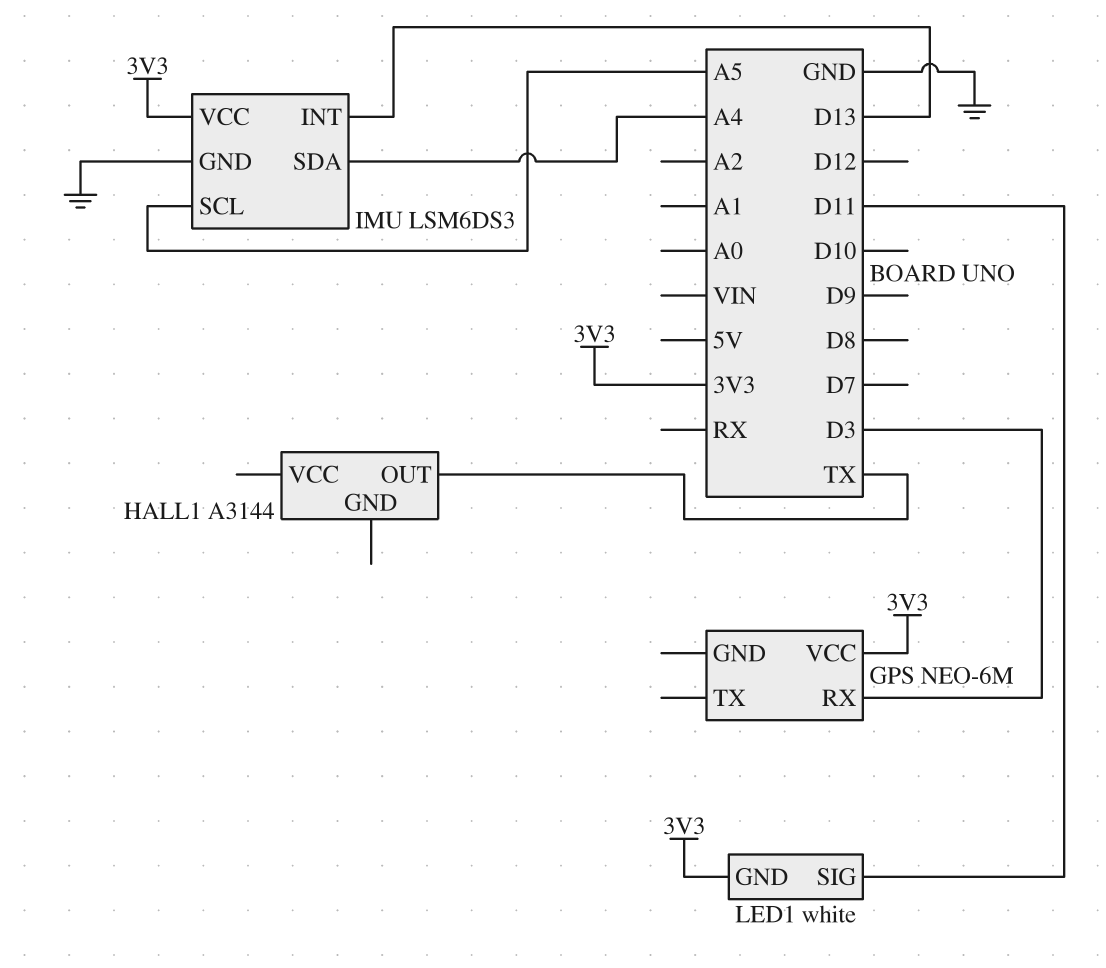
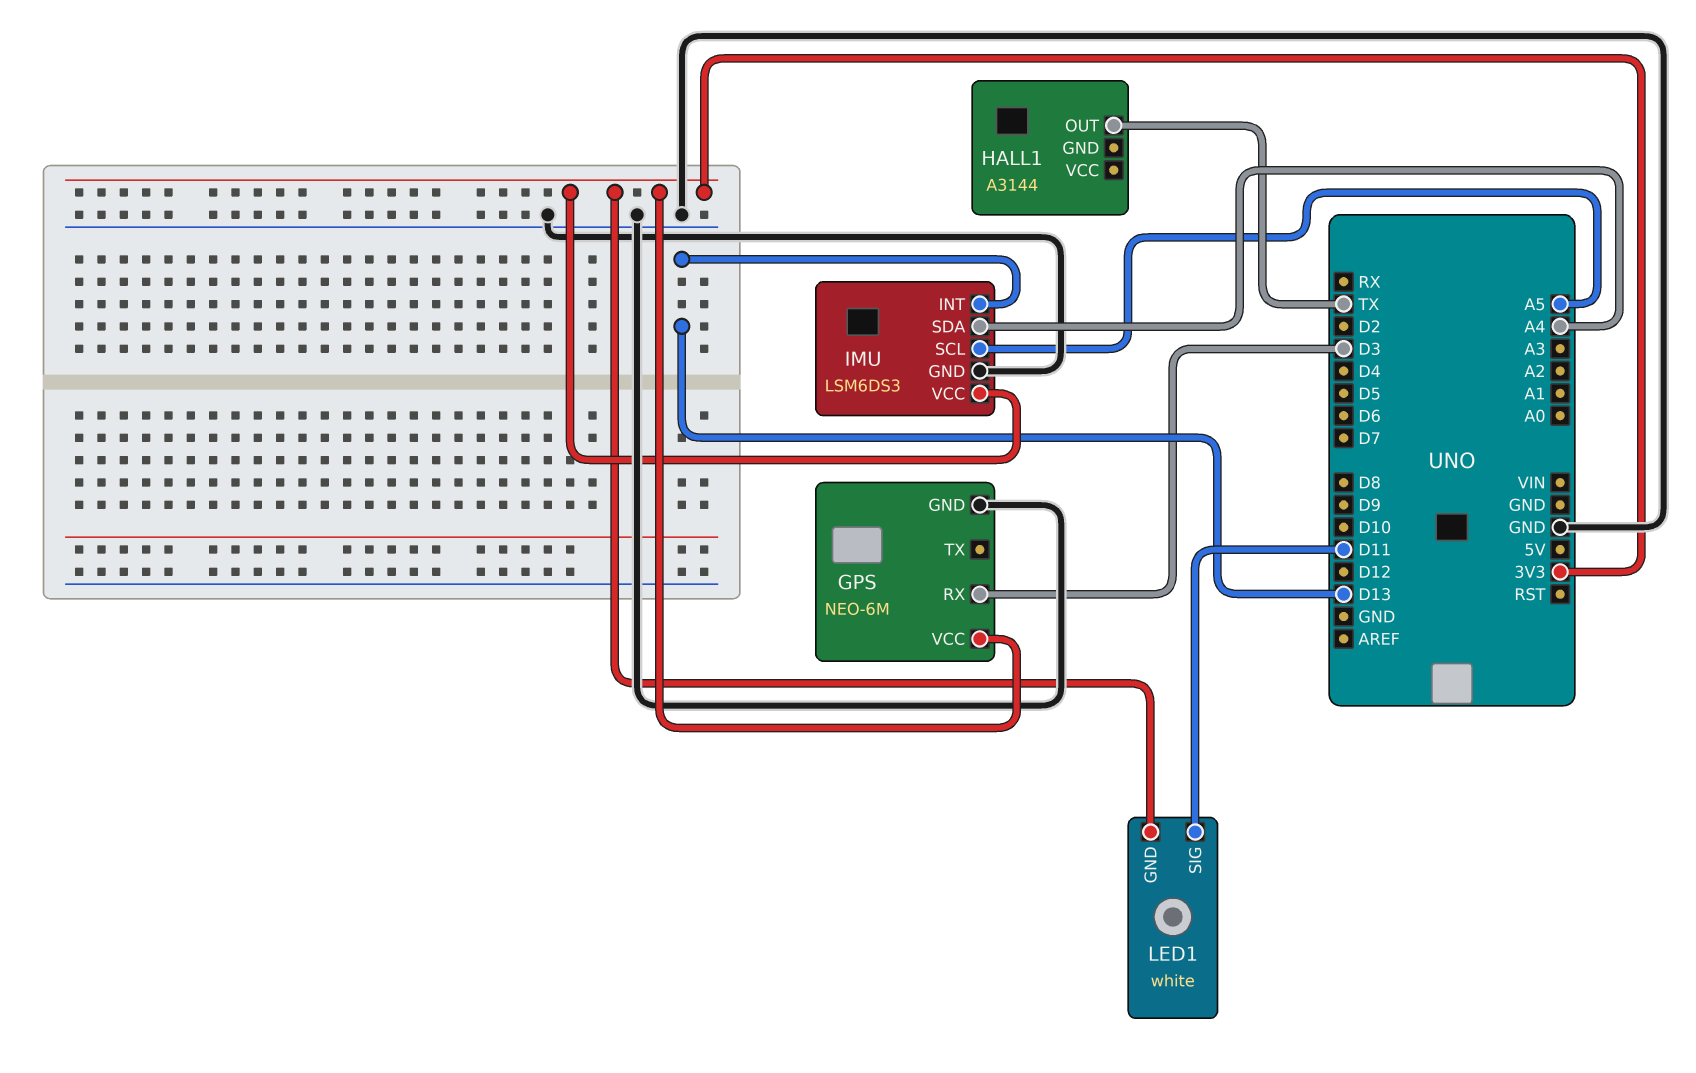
GPS pin GND: none -> GND

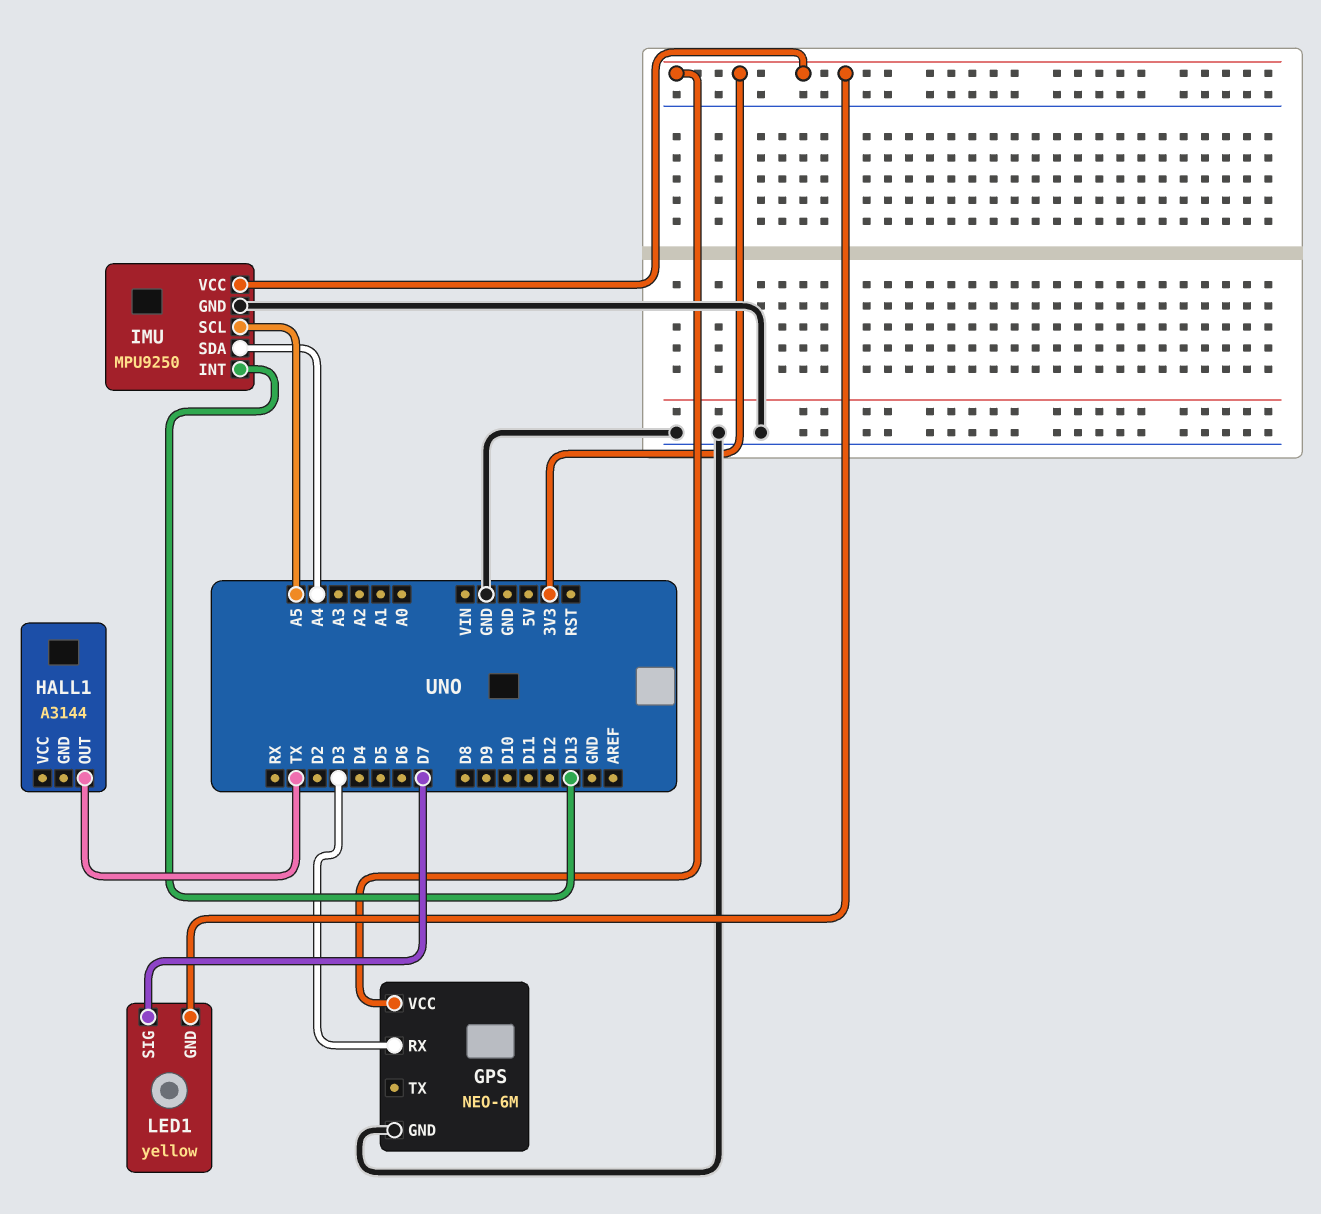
IMU: LSM6DS3 -> MPU9250
LED1: white -> yellow
LED1 pin SIG: D11 -> D7

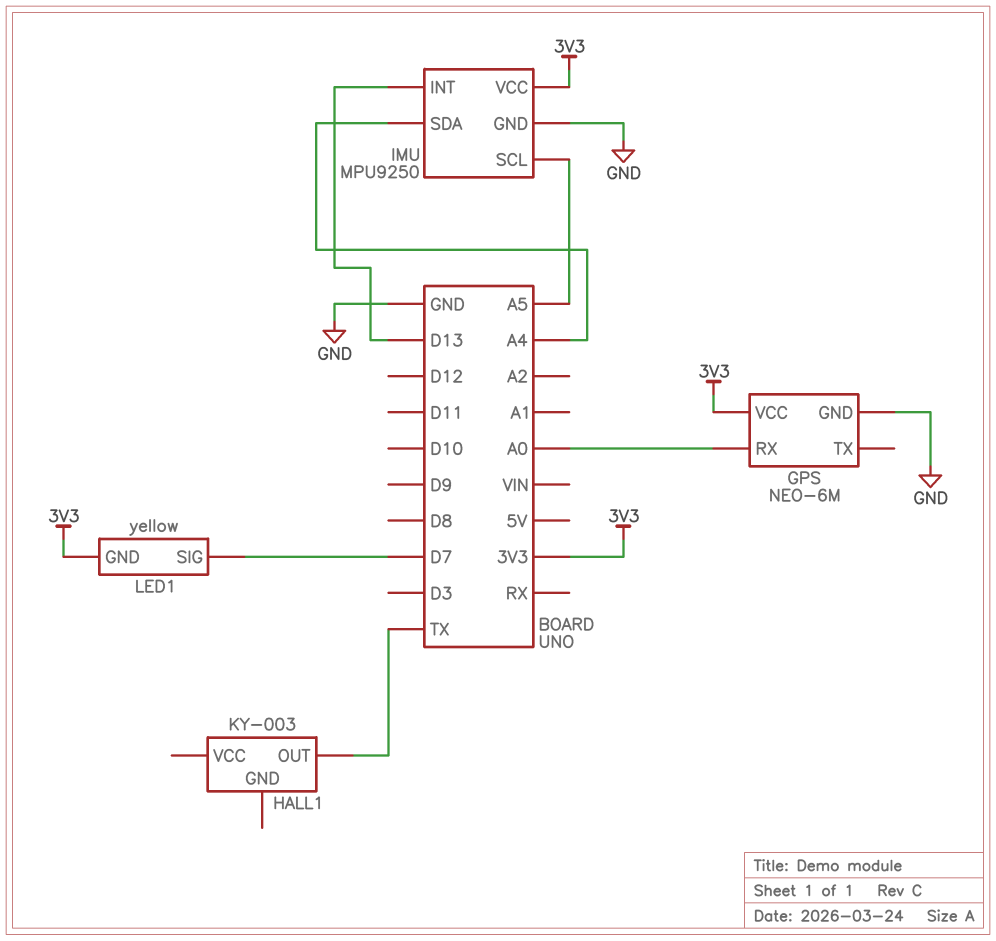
GPS pin RX: D3 -> A0
HALL1: A3144 -> KY-003

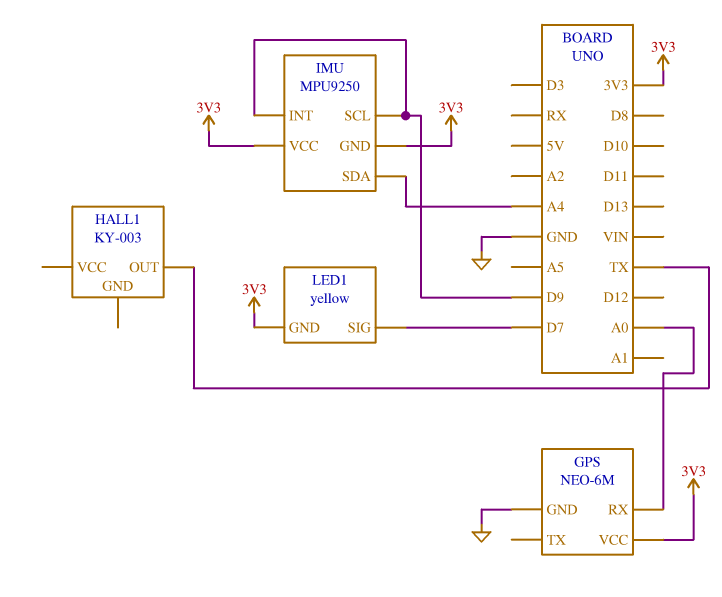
IMU pin GND: GND -> 3V3
IMU pin INT: D13 -> D9
IMU pin SCL: A5 -> D9

